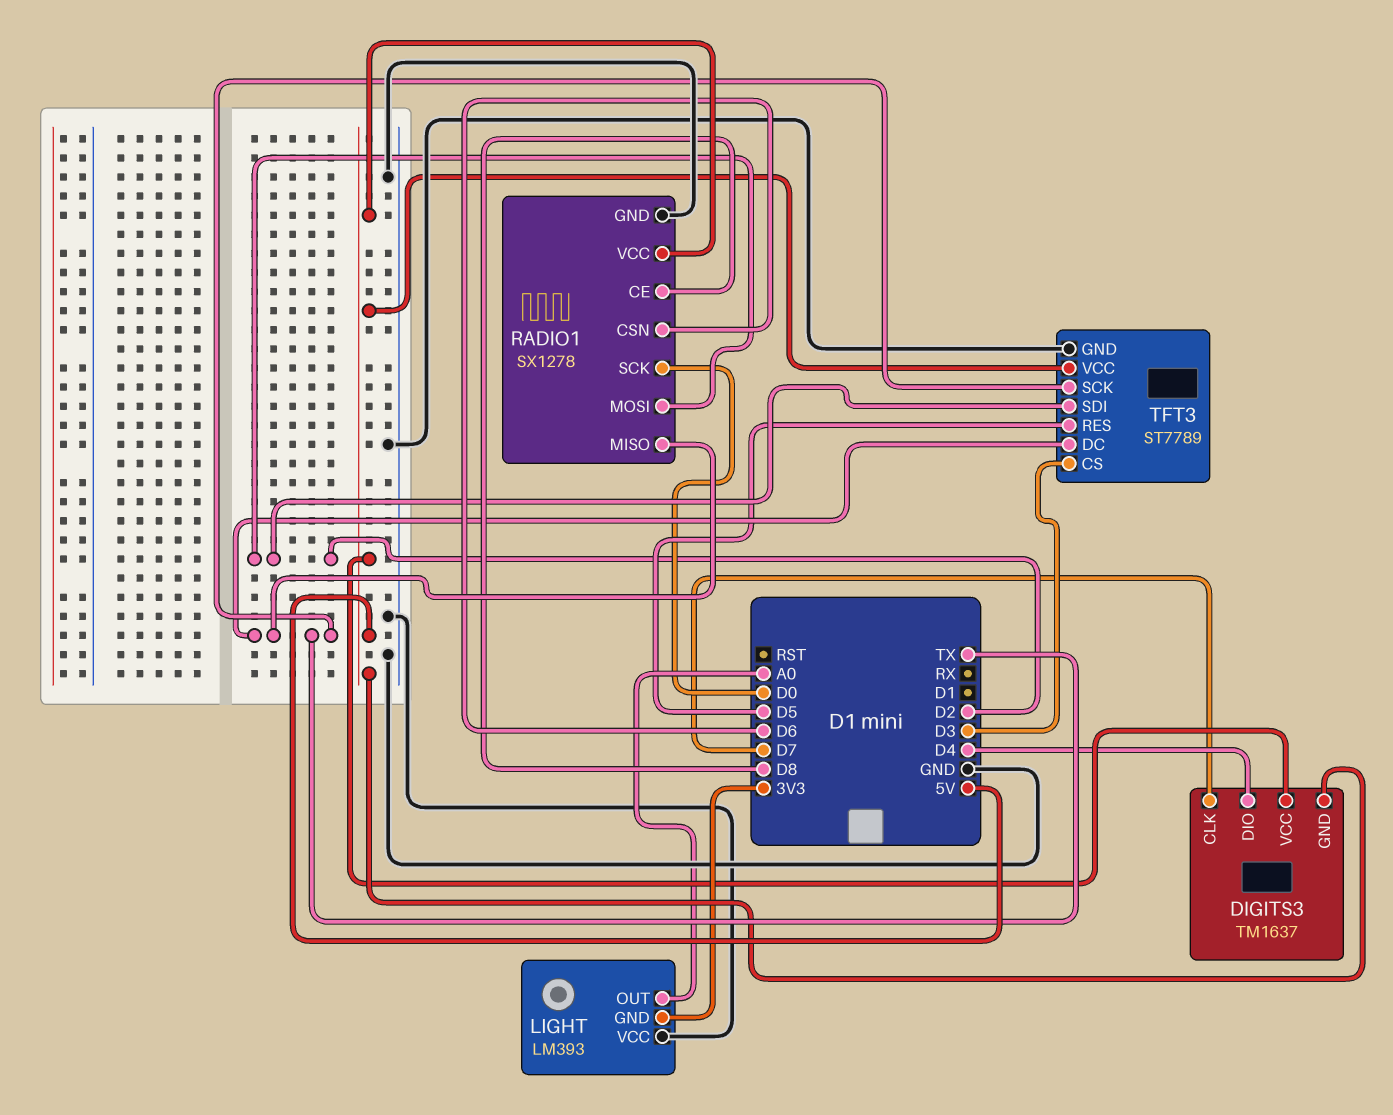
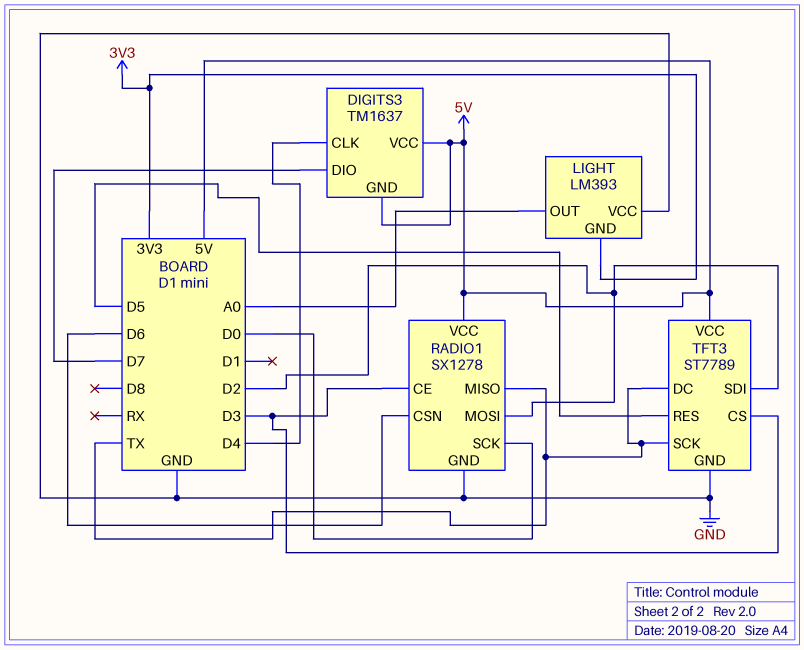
DIGITS3 pin CLK: D7 -> D4
DIGITS3 pin DIO: D4 -> D7
RADIO1 pin CE: D8 -> D3

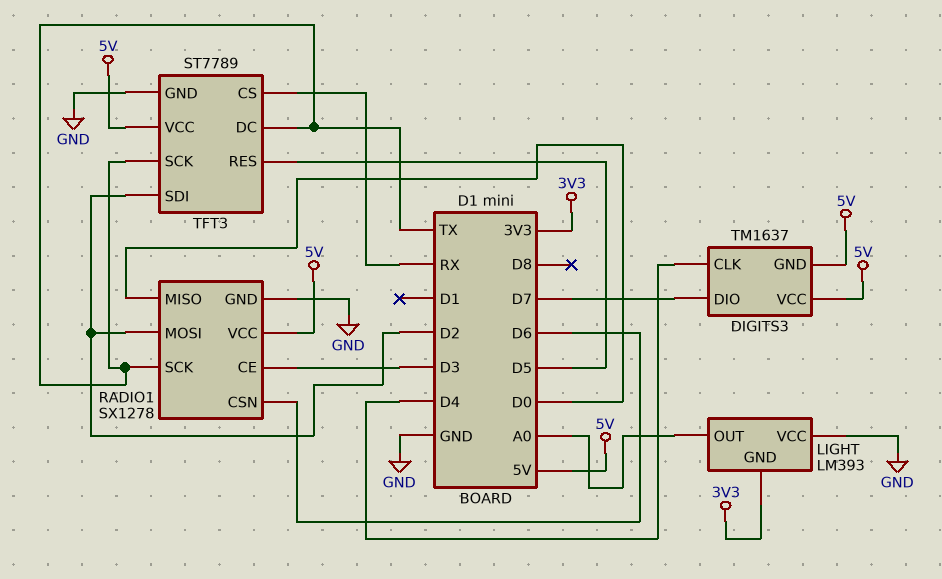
RADIO1 pin MISO: TX -> D0
RADIO1 pin SCK: D0 -> TX
TFT3 pin CS: D3 -> RX

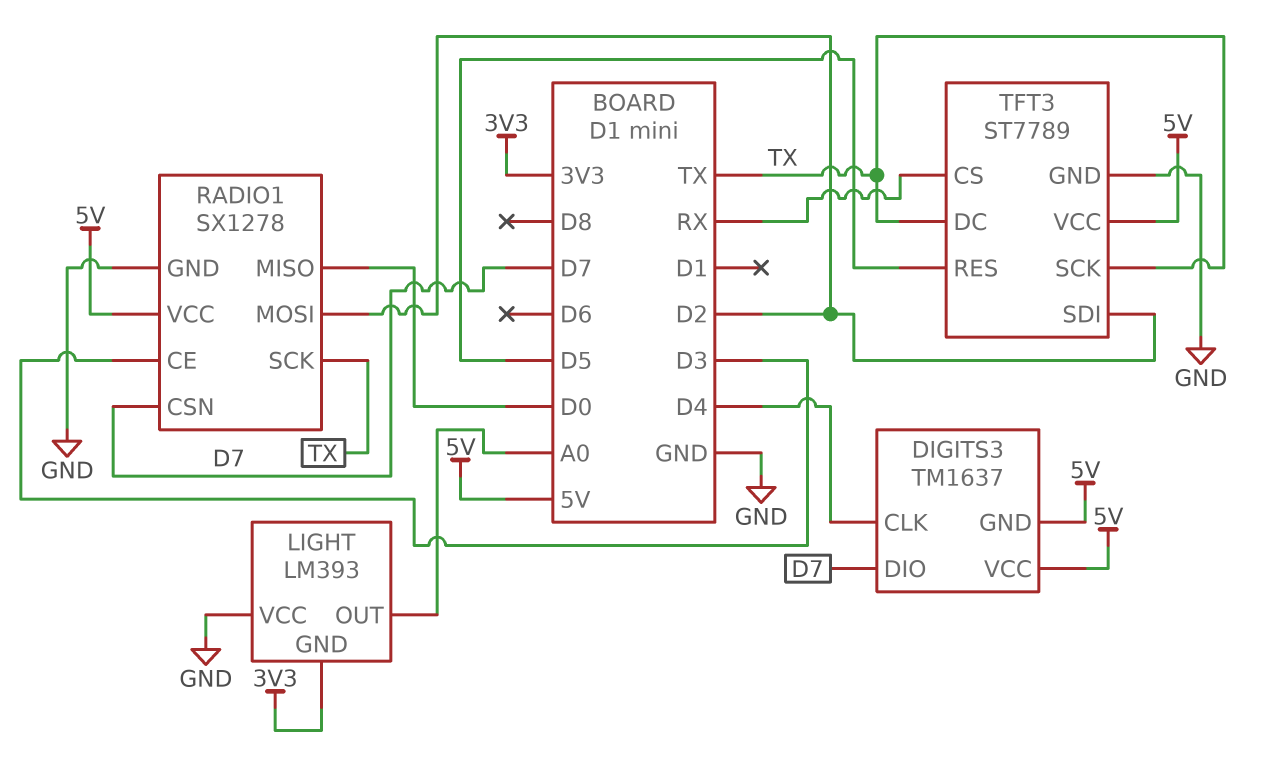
RADIO1 pin CSN: D6 -> D7

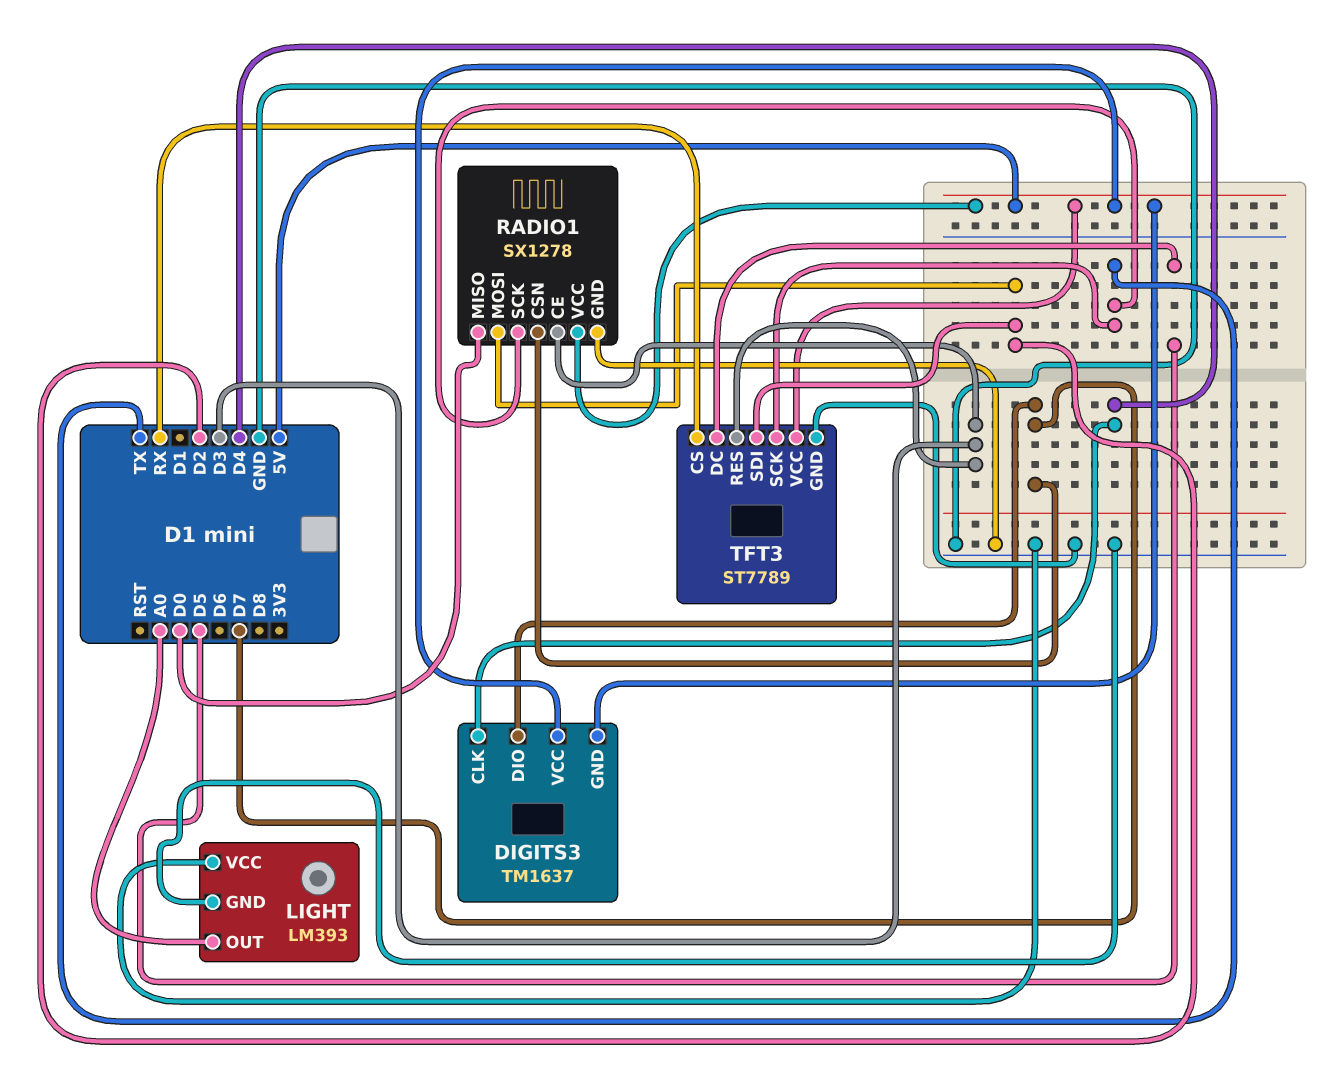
LIGHT pin GND: 3V3 -> GND
TFT3 pin DC: TX -> D5
TFT3 pin RES: D5 -> D3

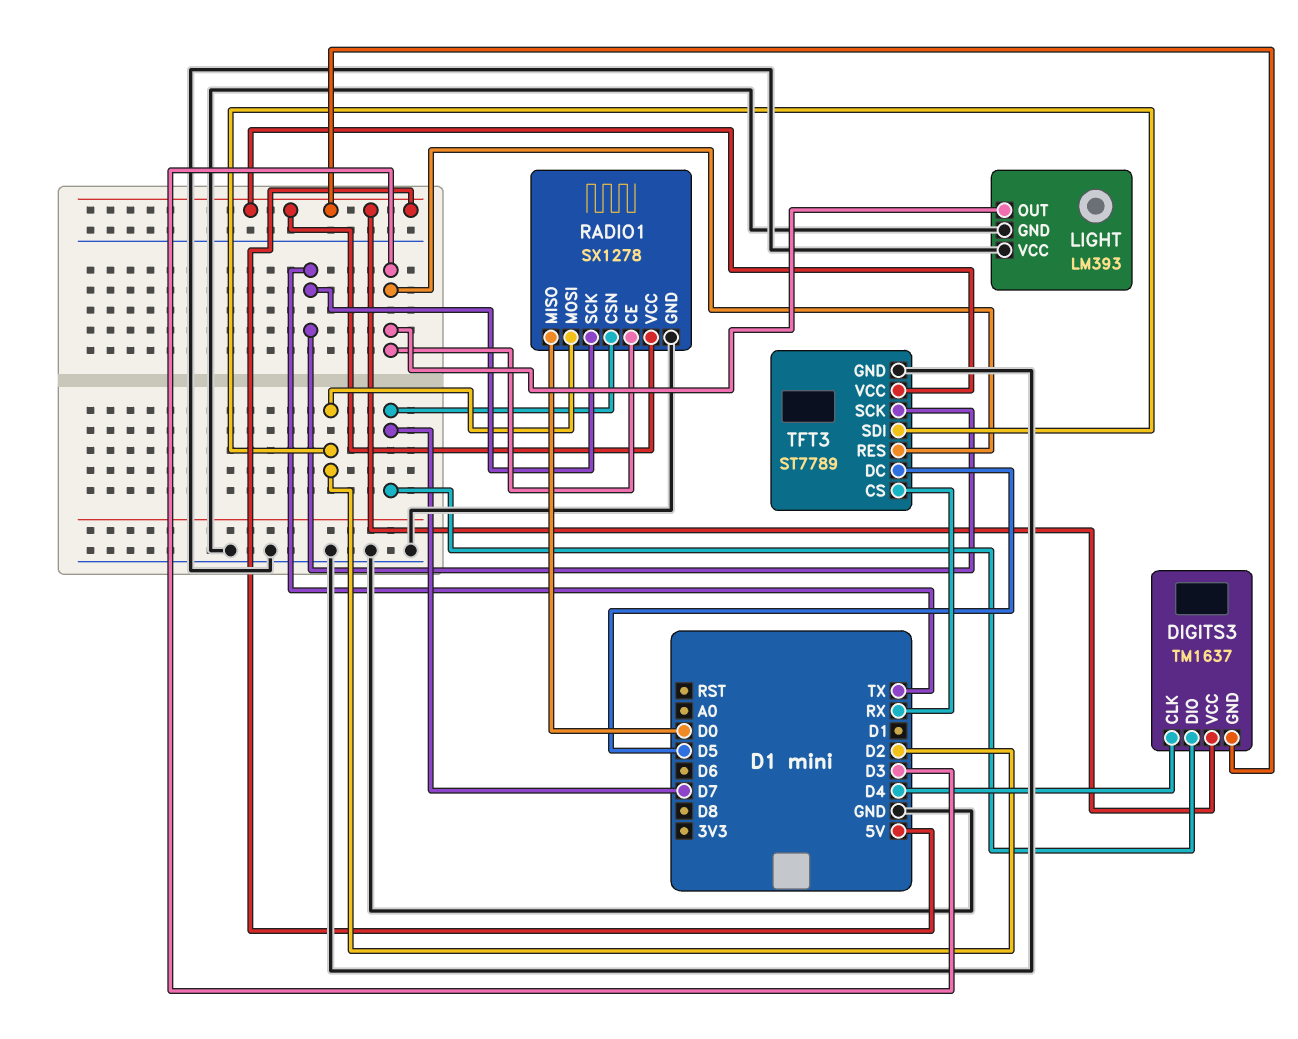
LIGHT pin OUT: A0 -> D3

